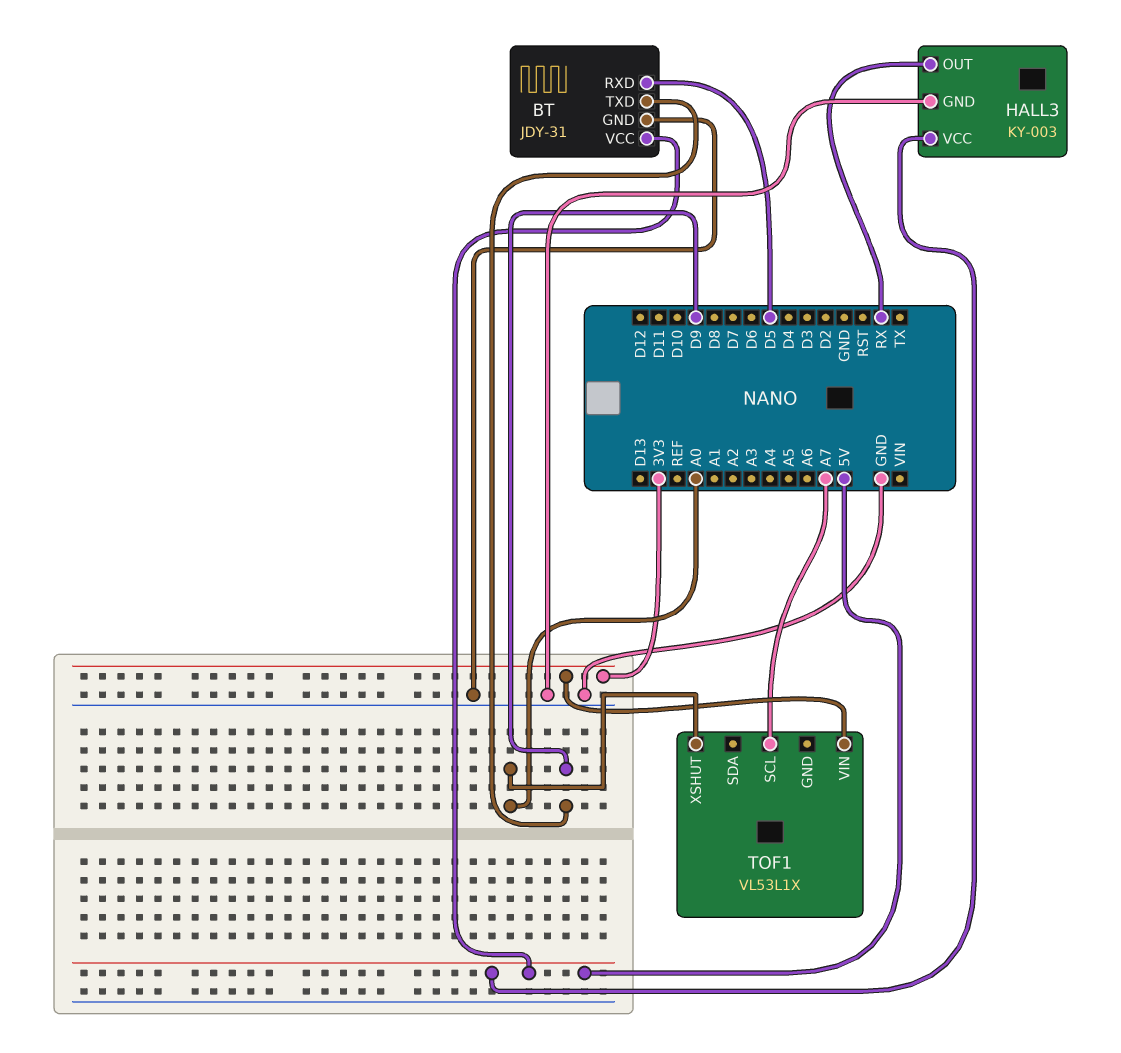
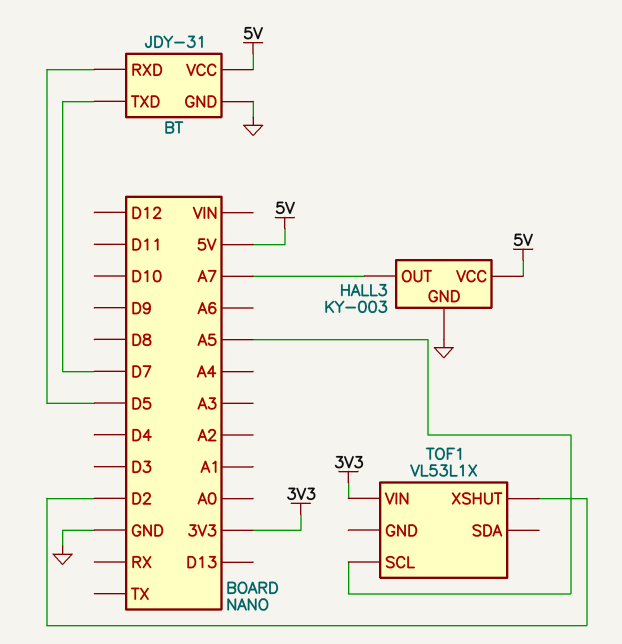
BT pin TXD: D9 -> D7
HALL3 pin OUT: RX -> A7
TOF1 pin SCL: A7 -> A5
TOF1 pin XSHUT: A0 -> D2

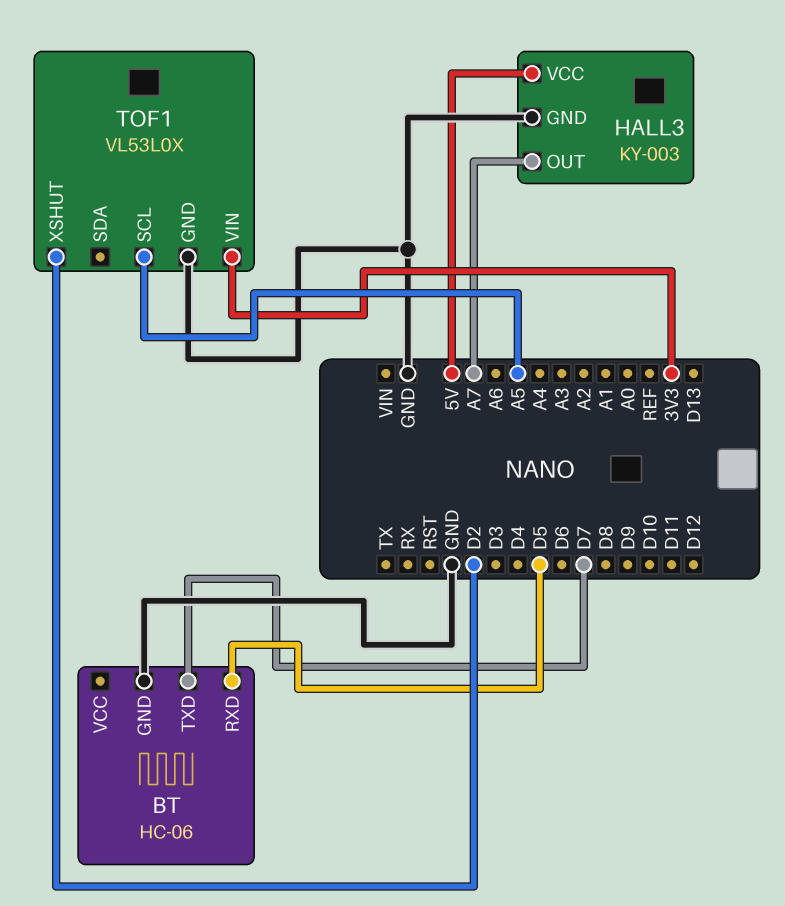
BT: JDY-31 -> HC-06
BT pin VCC: 5V -> none
TOF1: VL53L1X -> VL53L0X
TOF1 pin GND: none -> GND

